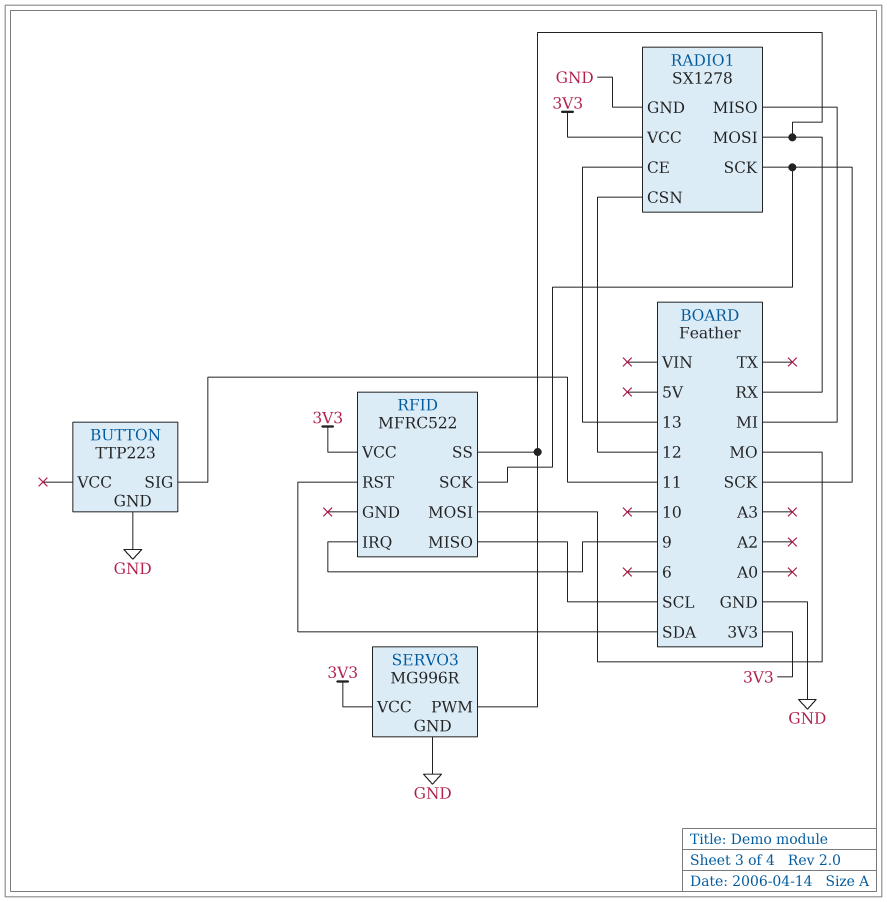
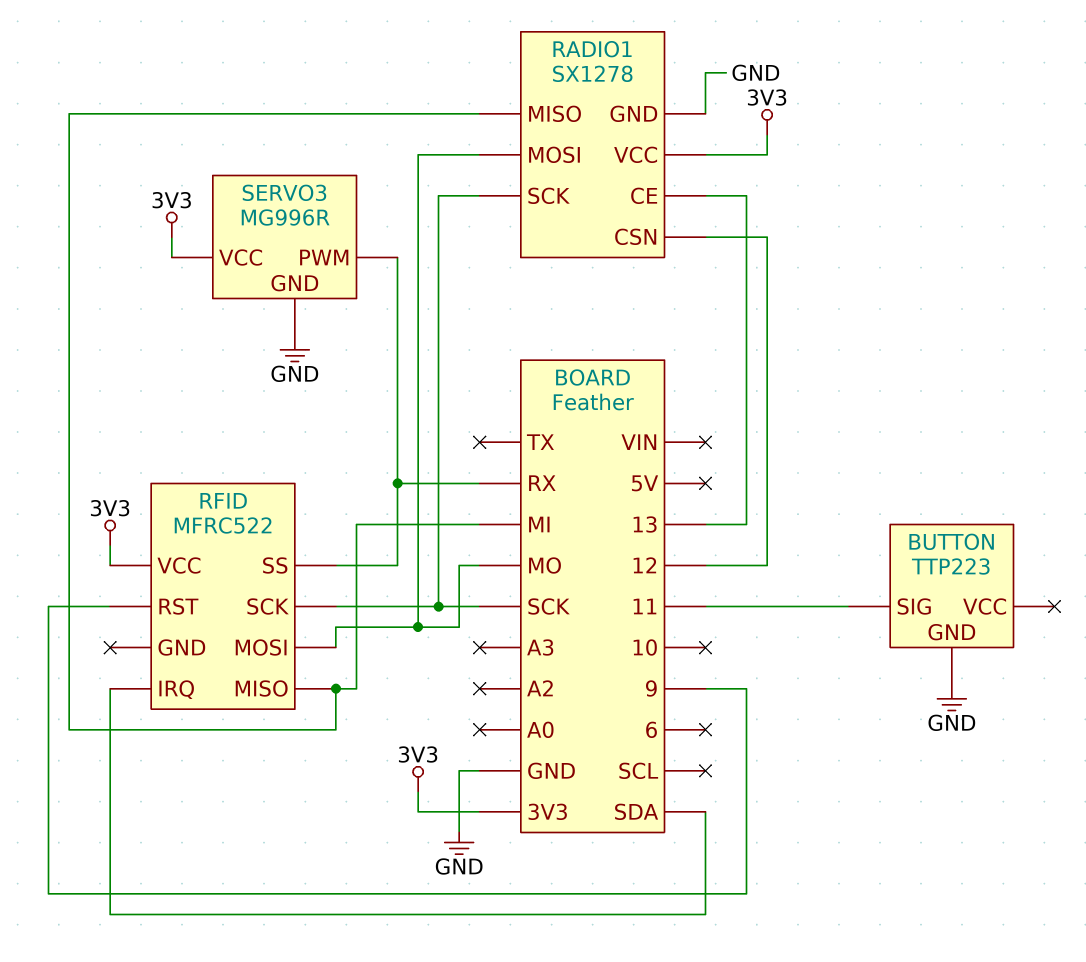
RADIO1 pin MOSI: RX -> MO
RFID pin IRQ: 9 -> SDA
RFID pin MISO: SCL -> MI
RFID pin RST: SDA -> 9

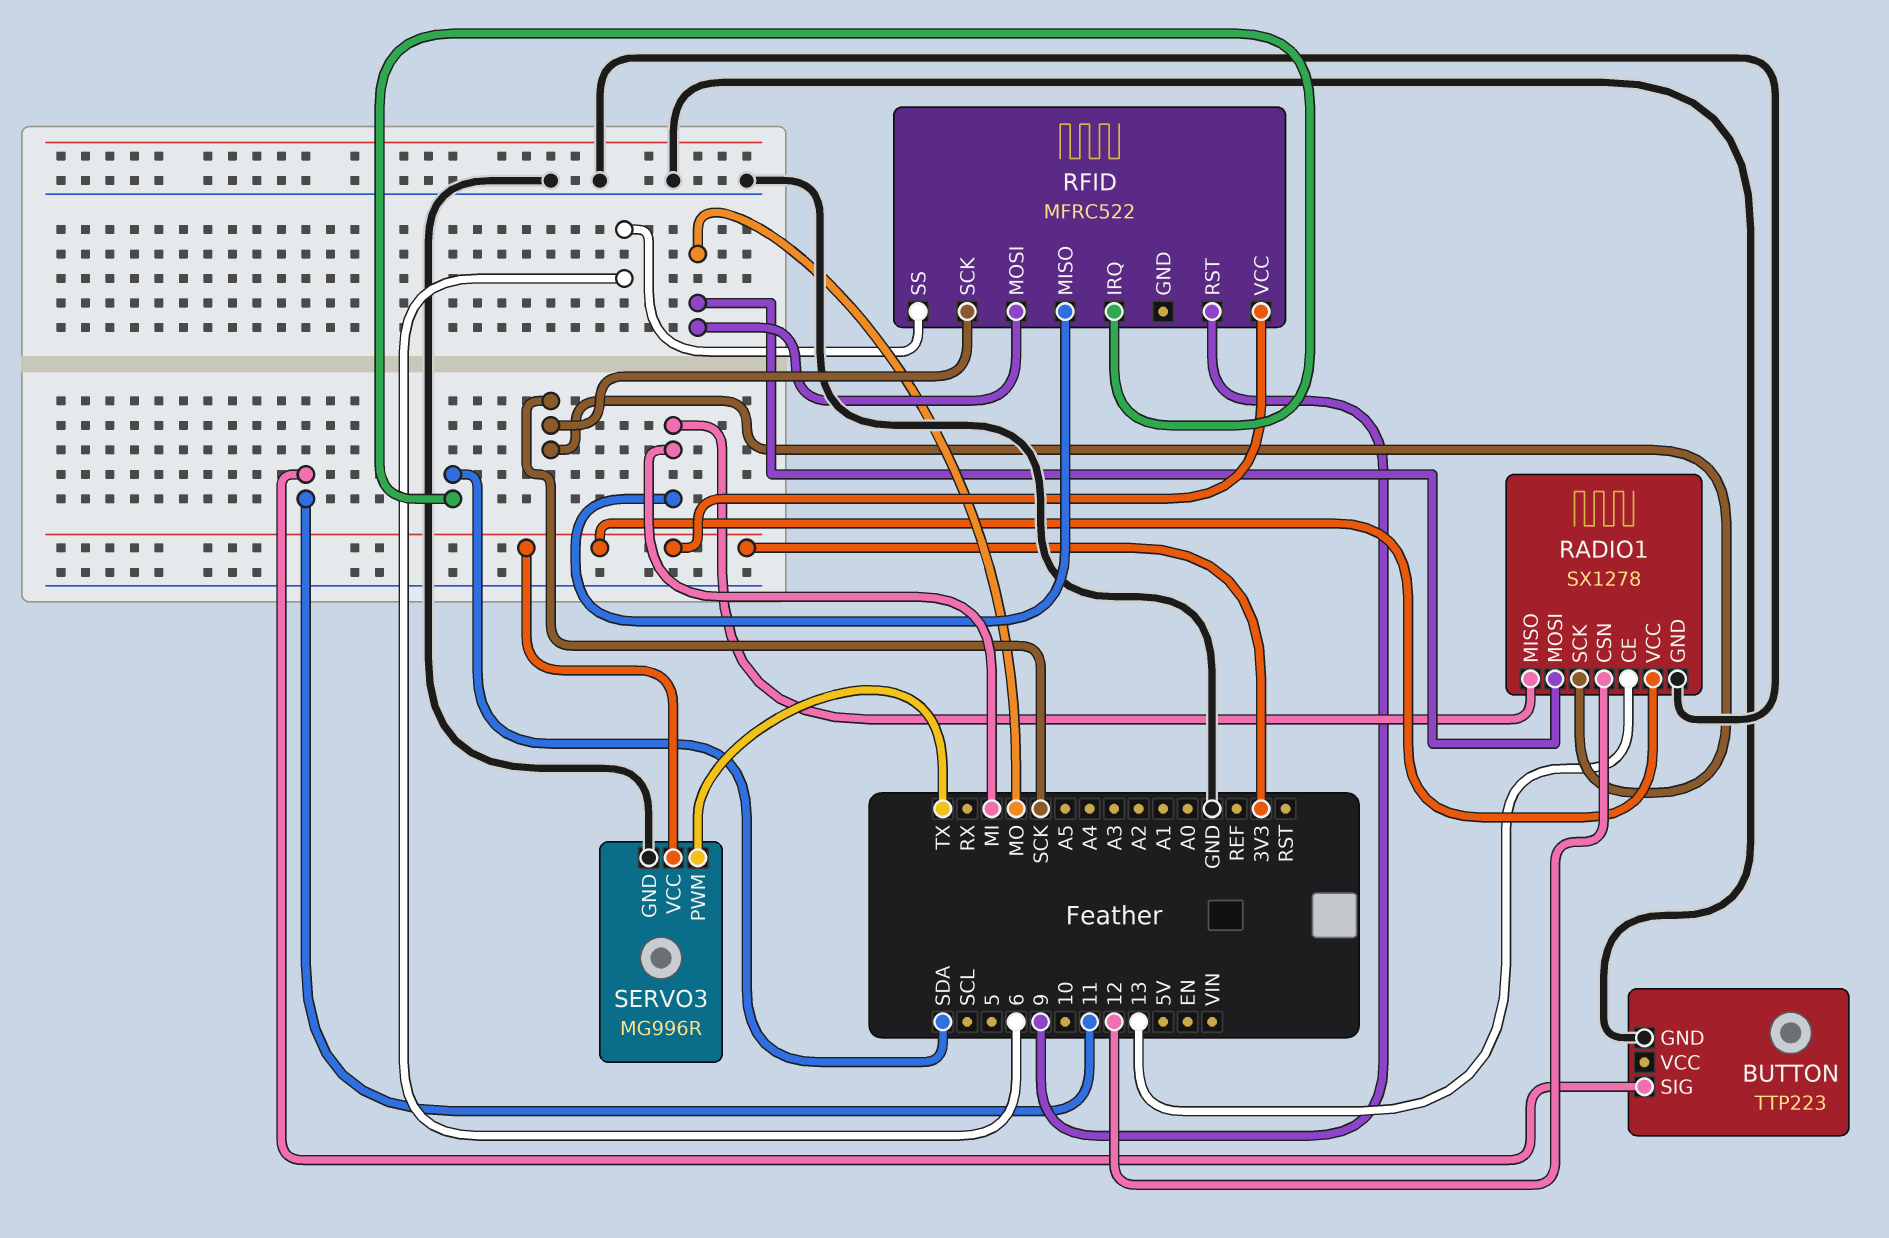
RFID pin SS: RX -> 6
SERVO3 pin PWM: RX -> TX

